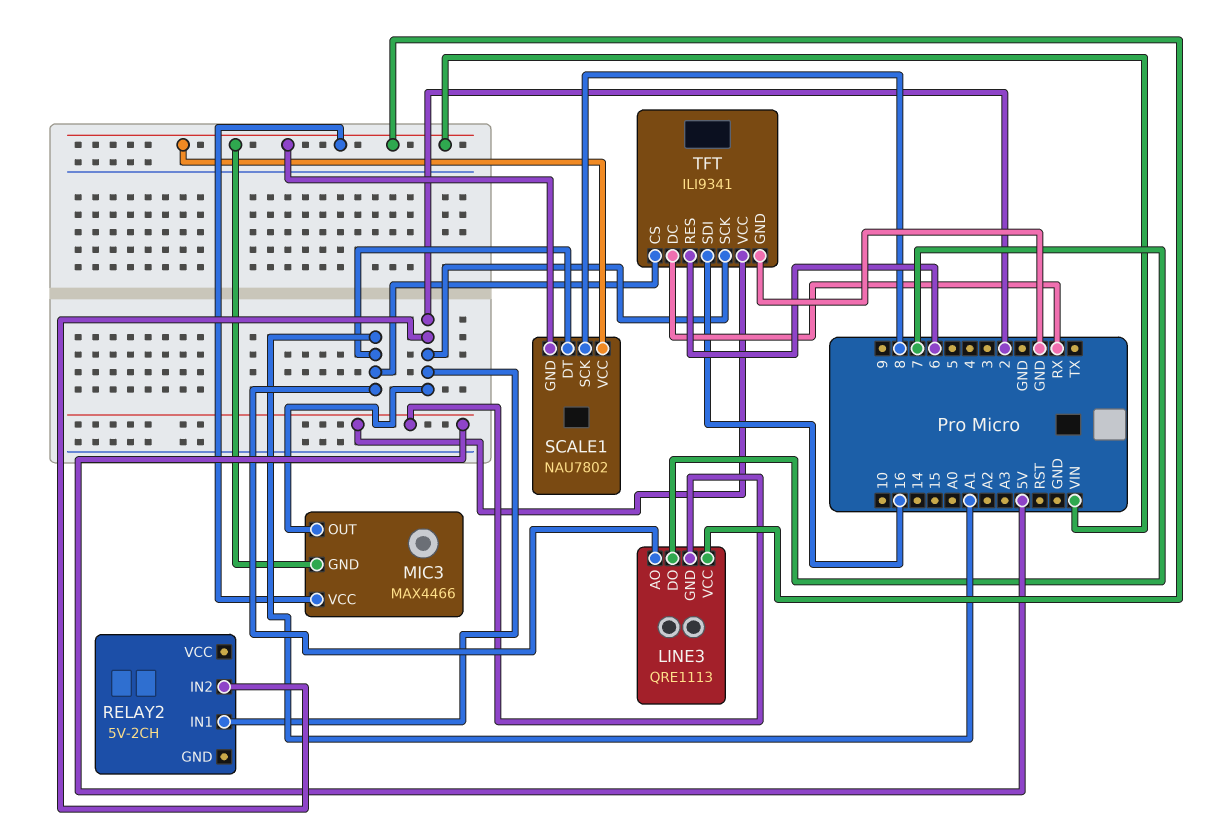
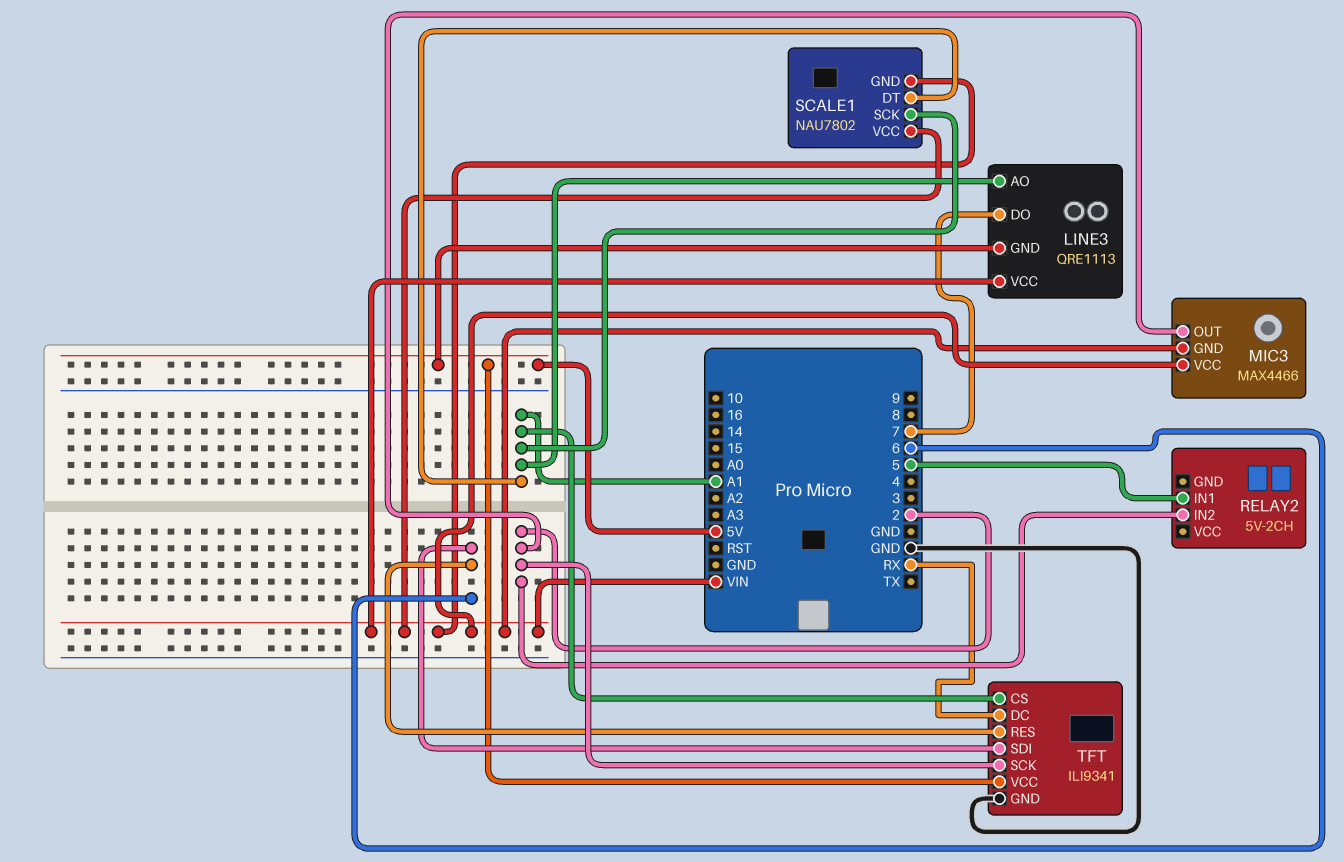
RELAY2 pin IN1: 2 -> 5
SCALE1 pin SCK: 8 -> A1
TFT pin SDI: 16 -> 6

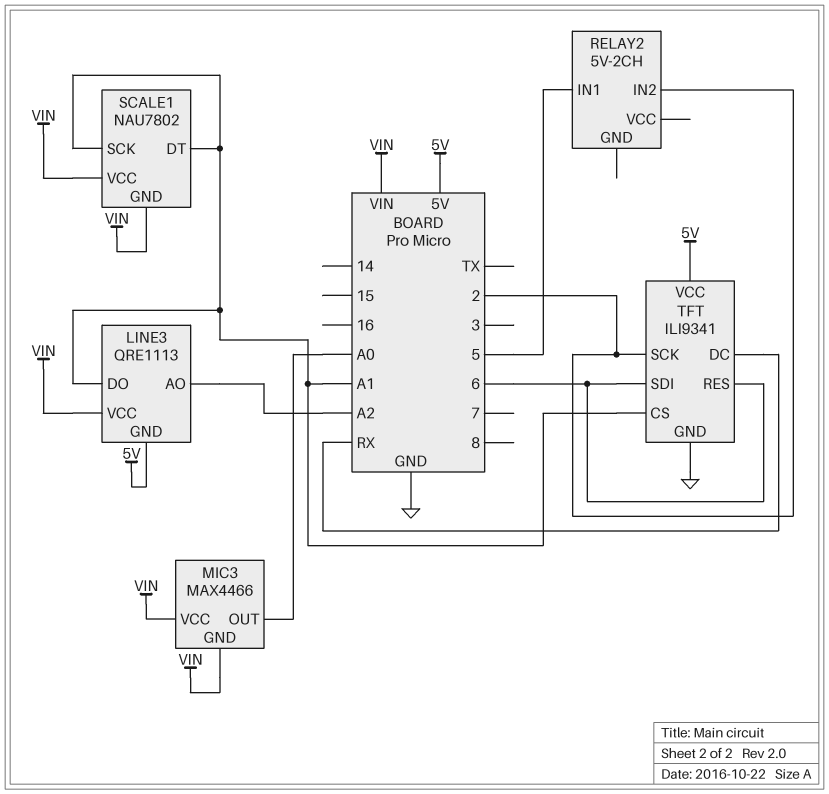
LINE3 pin AO: A1 -> A2
LINE3 pin DO: 7 -> A1
MIC3 pin OUT: 2 -> A0

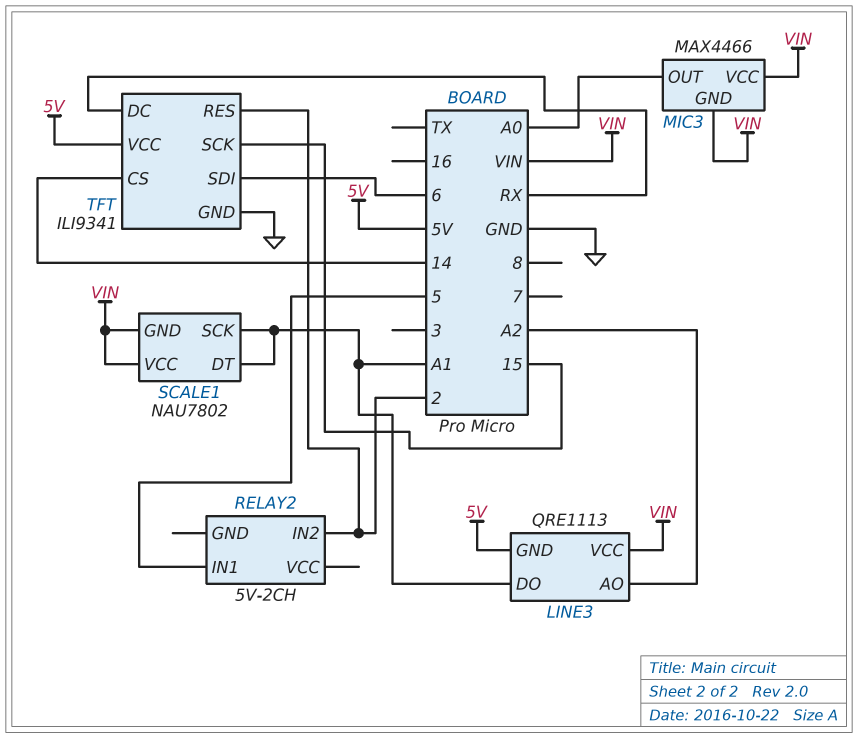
TFT pin CS: A1 -> 14
TFT pin RES: 6 -> 2
TFT pin SCK: 2 -> 15

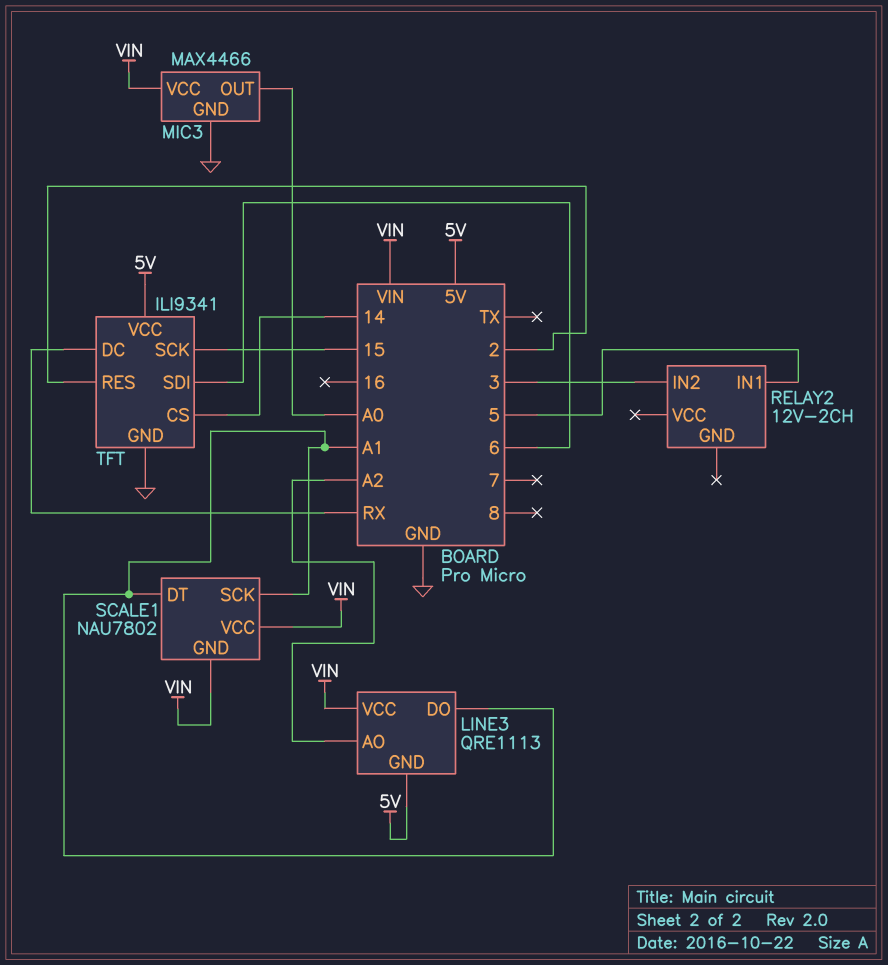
MIC3 pin GND: VIN -> GND
RELAY2: 5V-2CH -> 12V-2CH
RELAY2 pin IN2: 2 -> 3

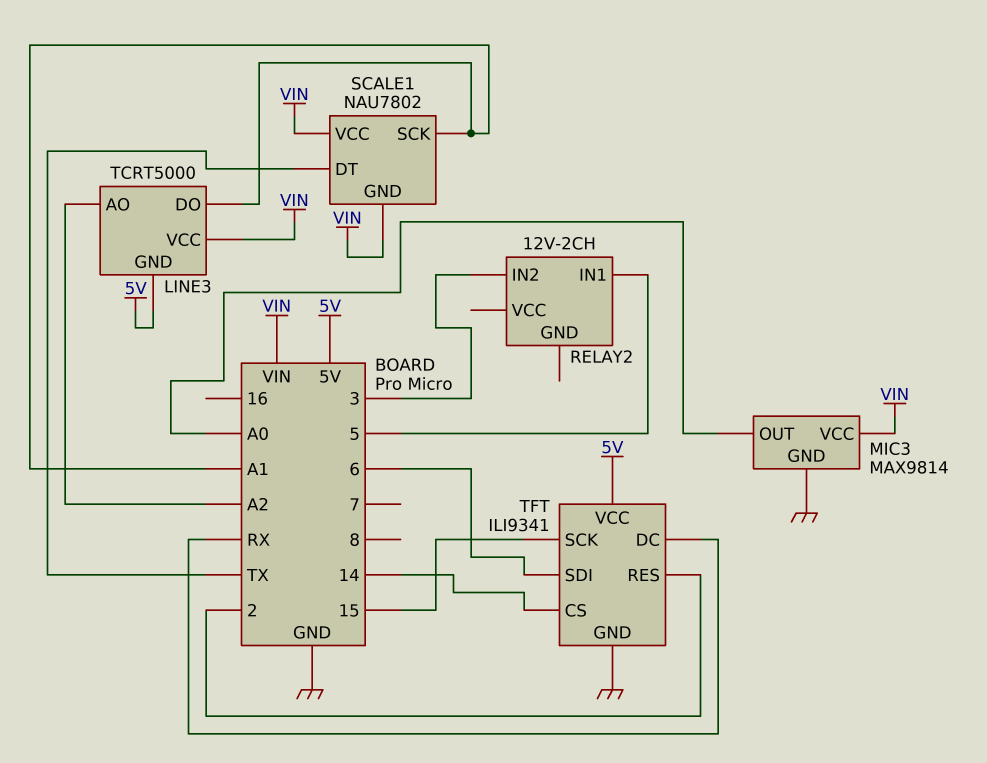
LINE3: QRE1113 -> TCRT5000
MIC3: MAX4466 -> MAX9814
SCALE1 pin DT: A1 -> TX

